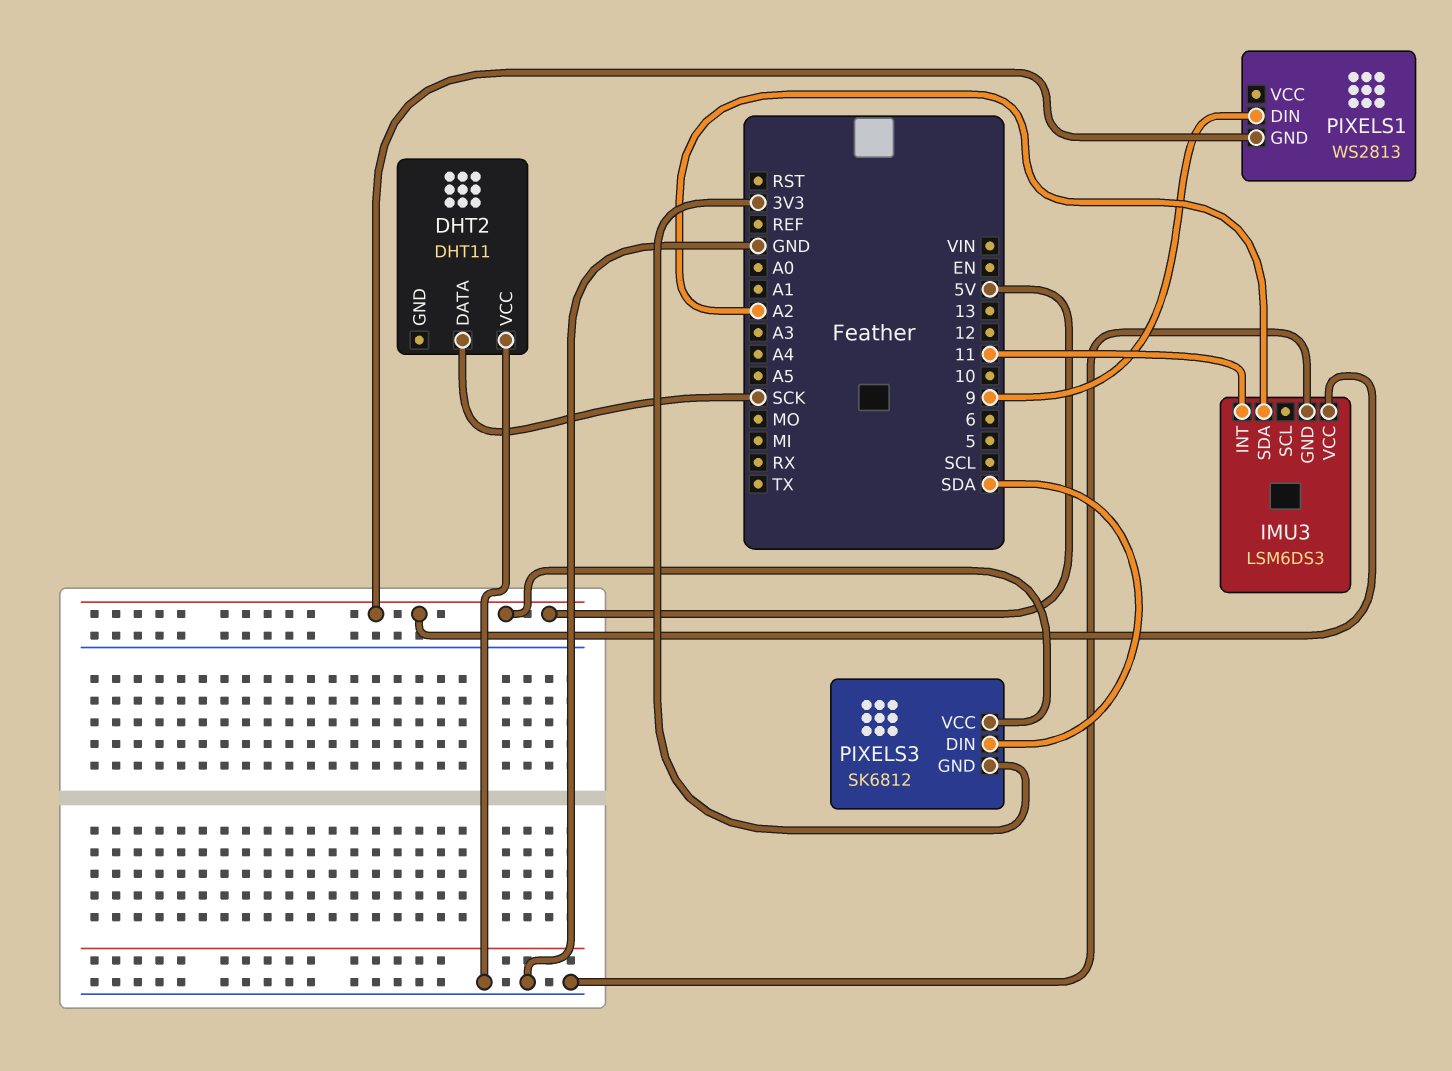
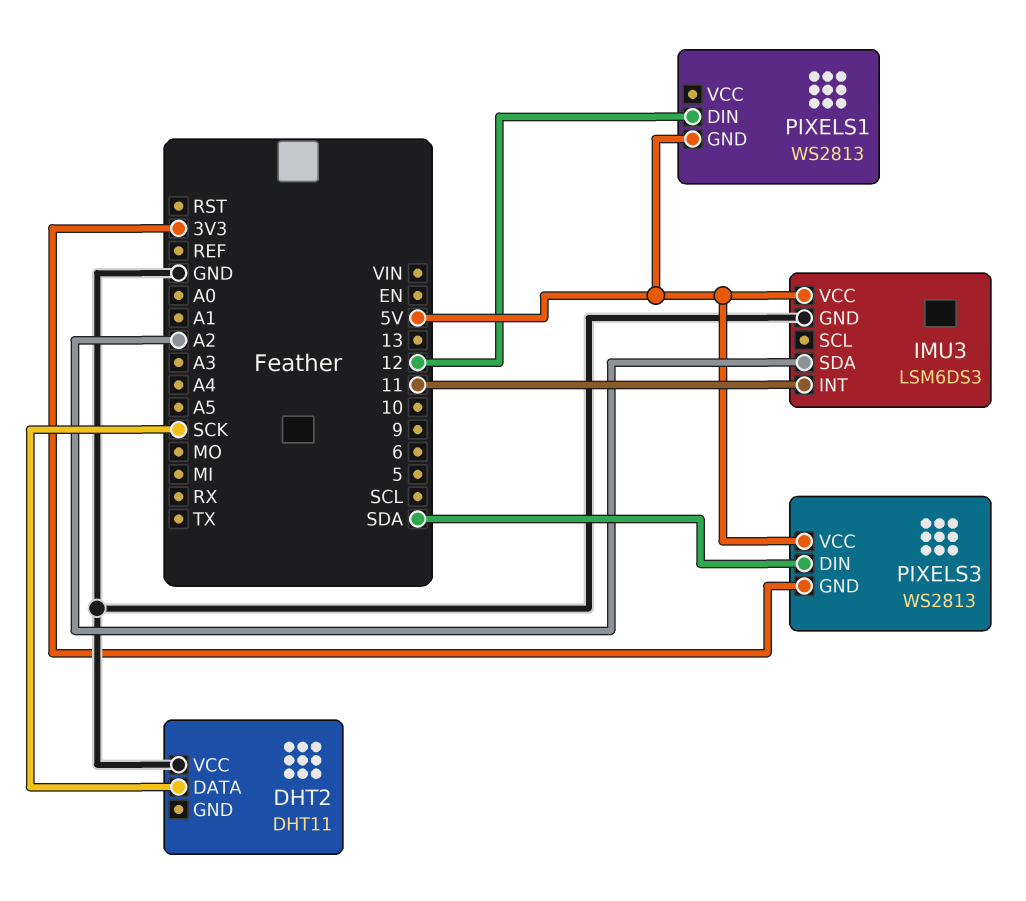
PIXELS1 pin DIN: 9 -> 12
PIXELS3: SK6812 -> WS2813

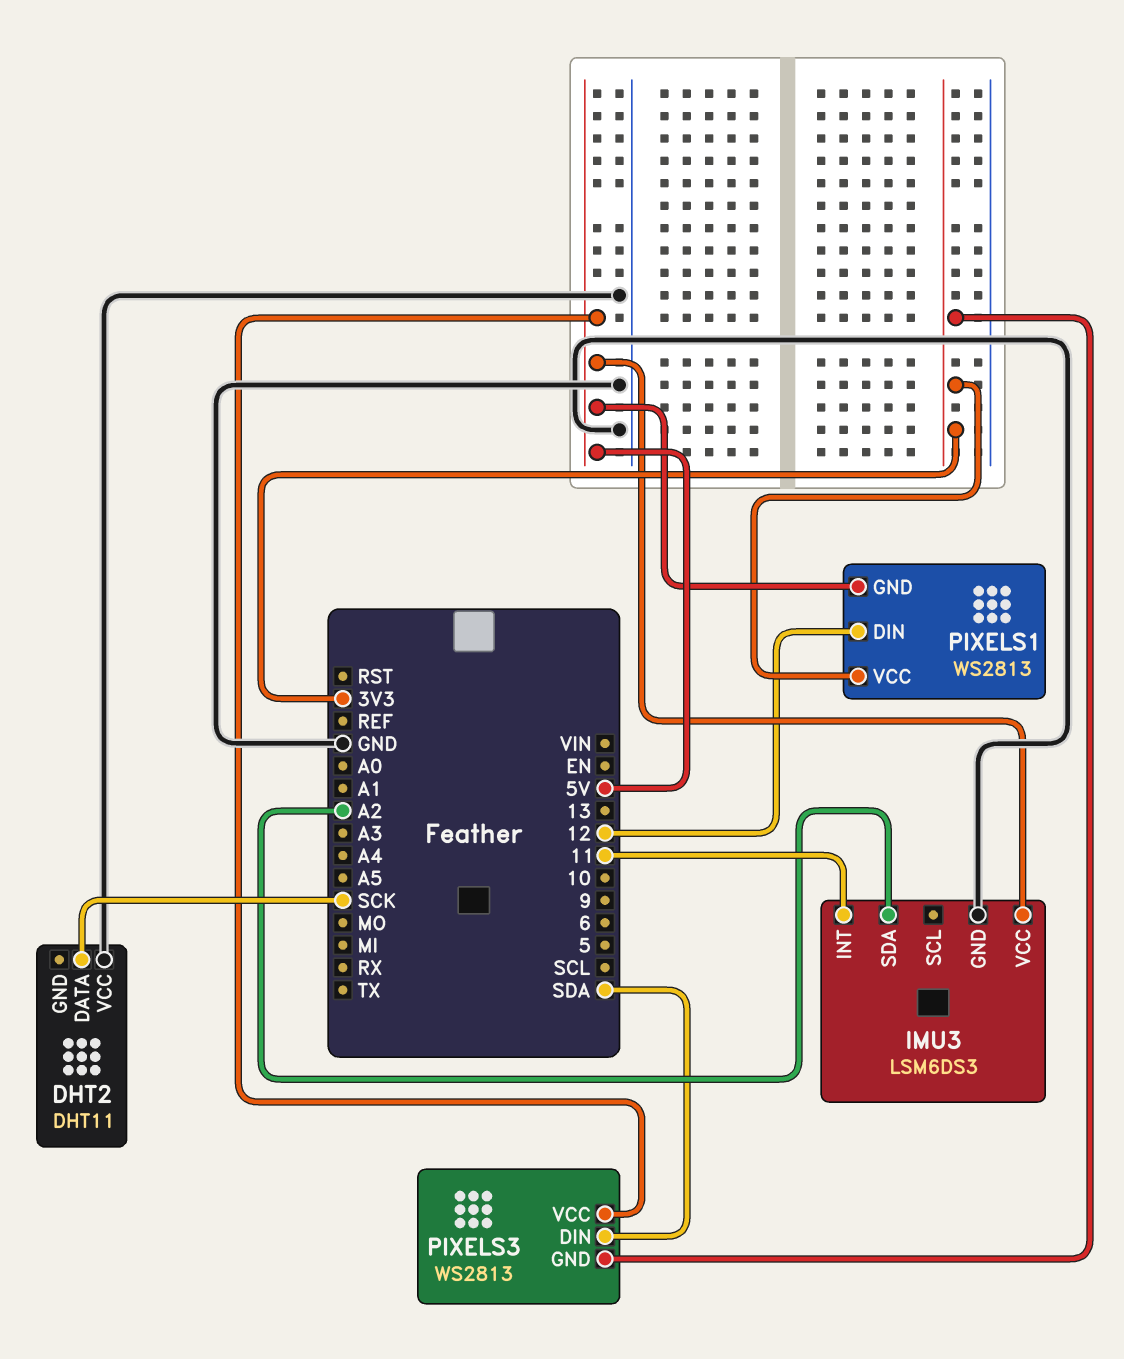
PIXELS1 pin VCC: none -> 3V3

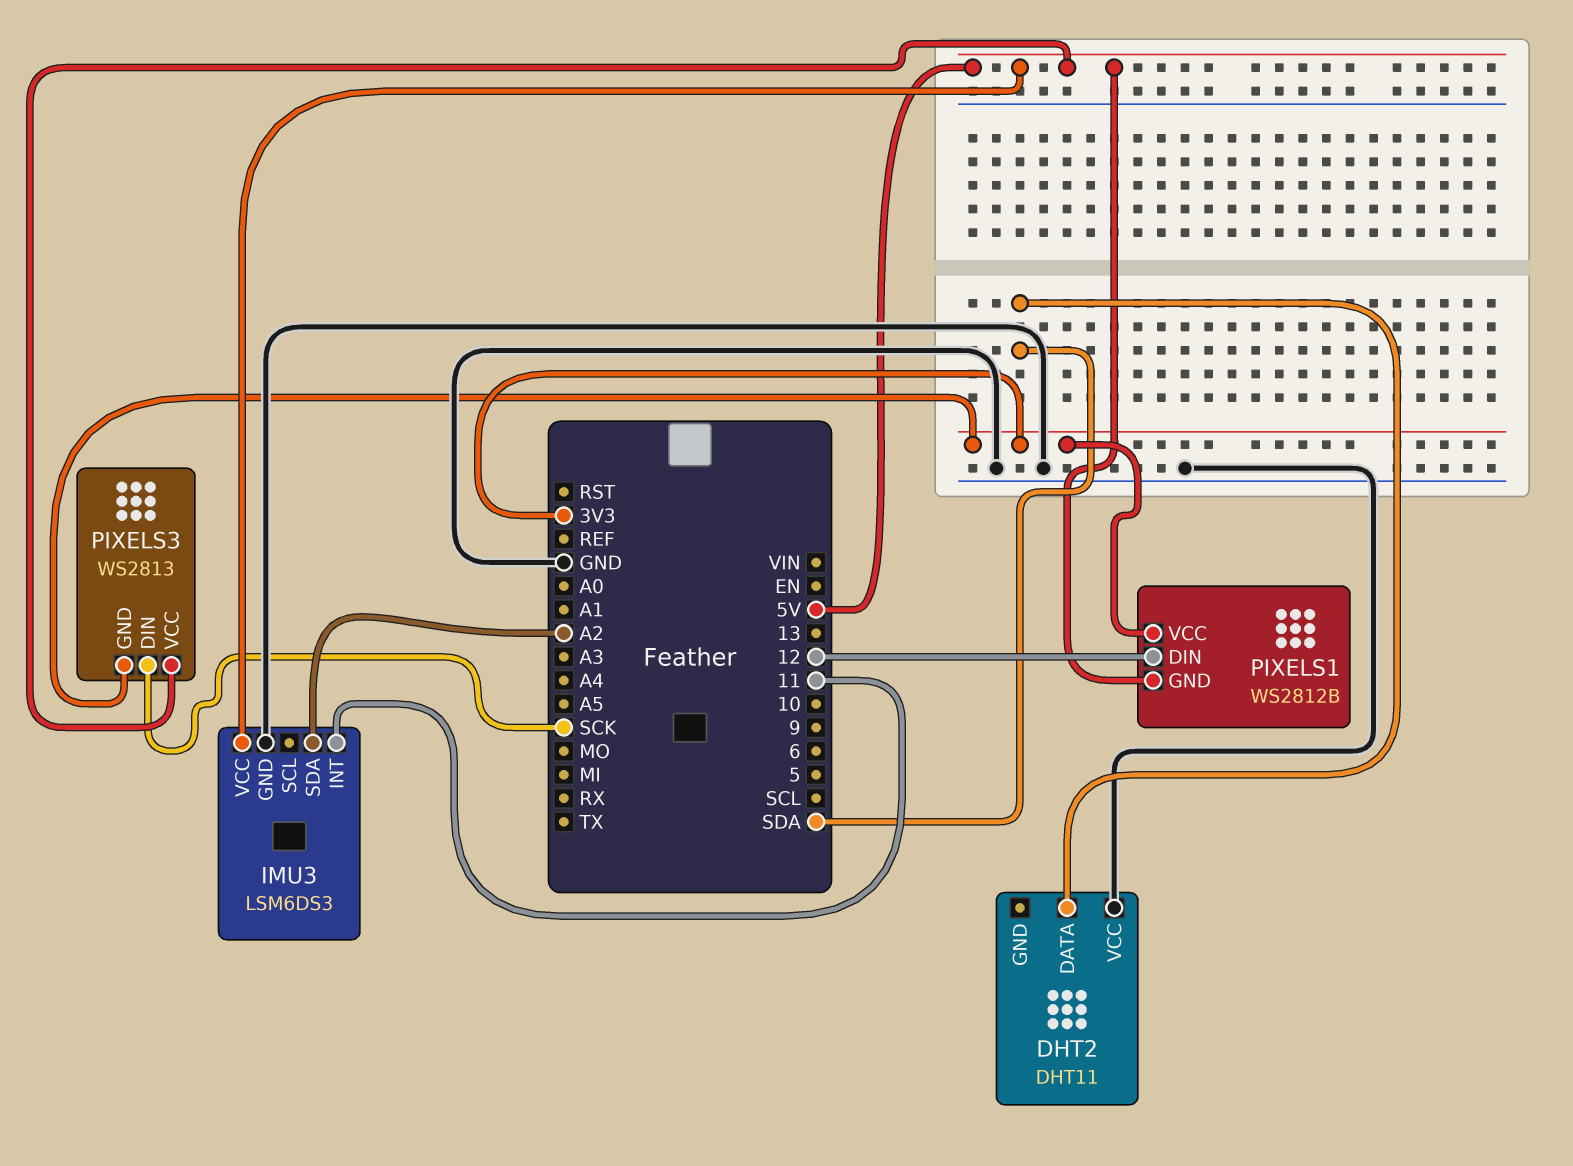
DHT2 pin DATA: SCK -> SDA
PIXELS1: WS2813 -> WS2812B
PIXELS3 pin DIN: SDA -> SCK

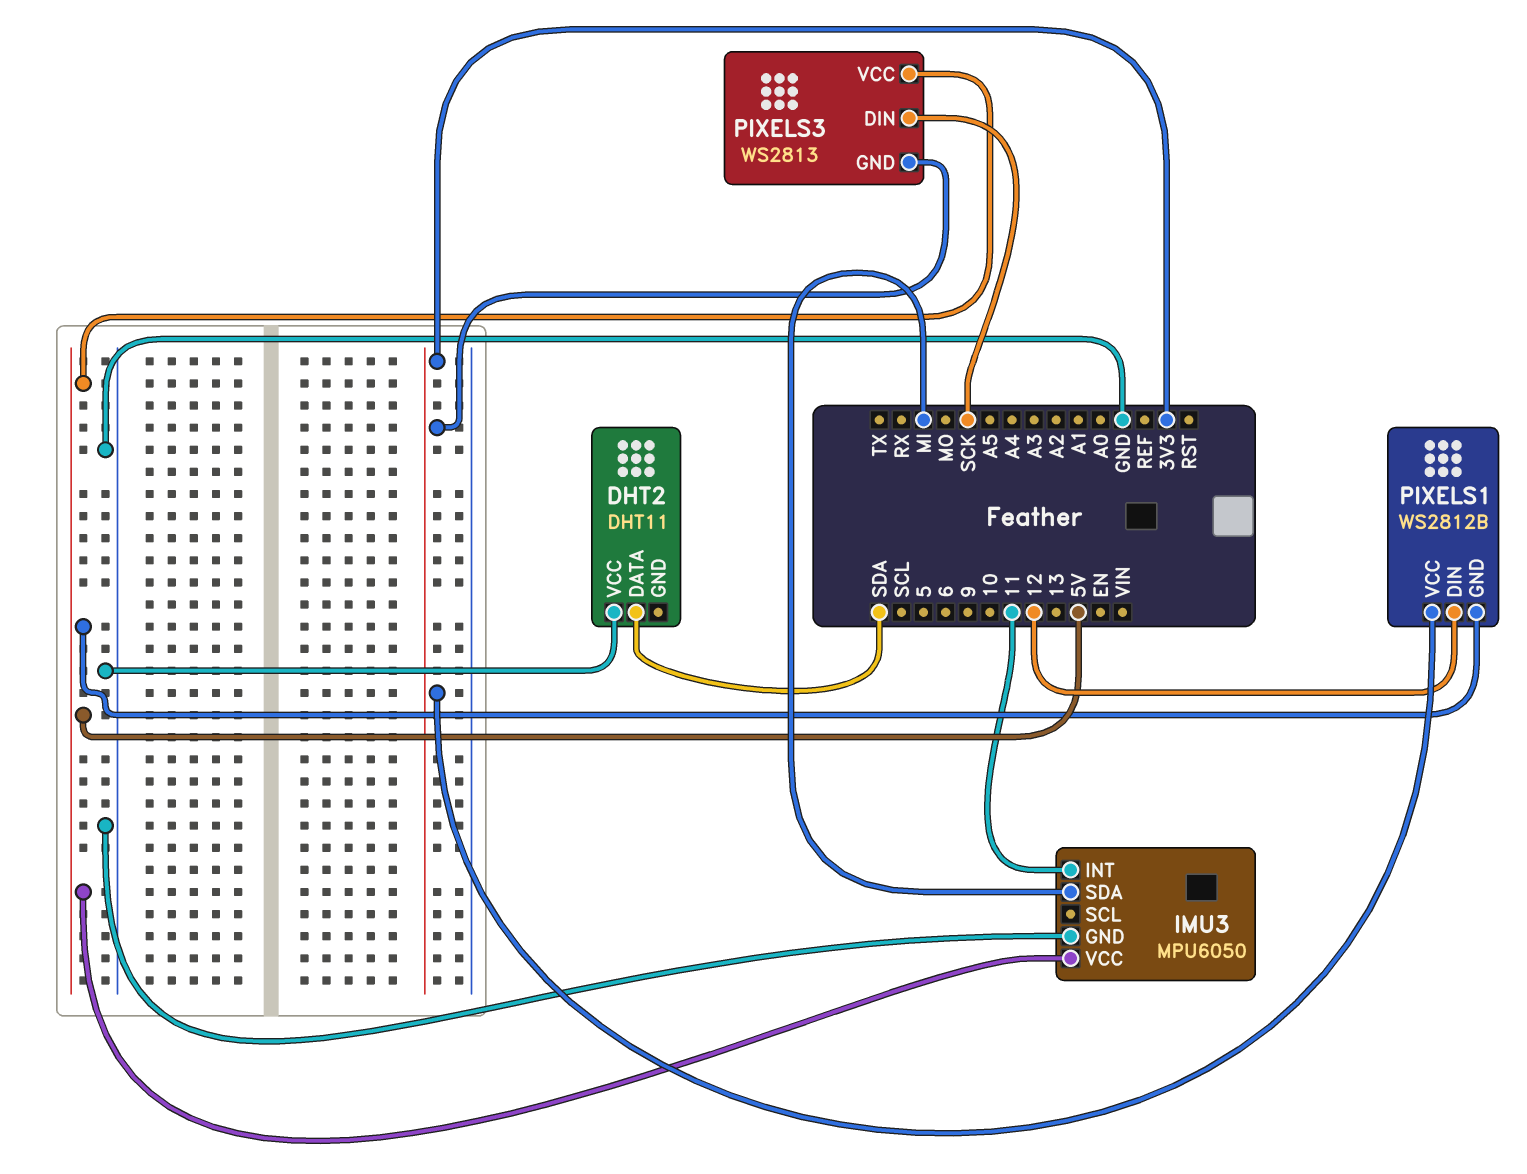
IMU3: LSM6DS3 -> MPU6050
IMU3 pin SDA: A2 -> MI

